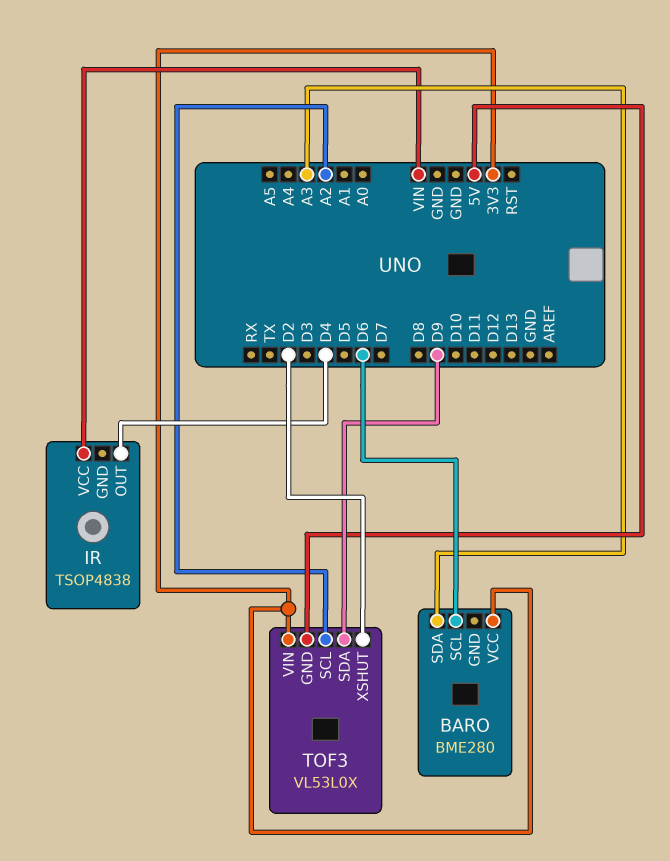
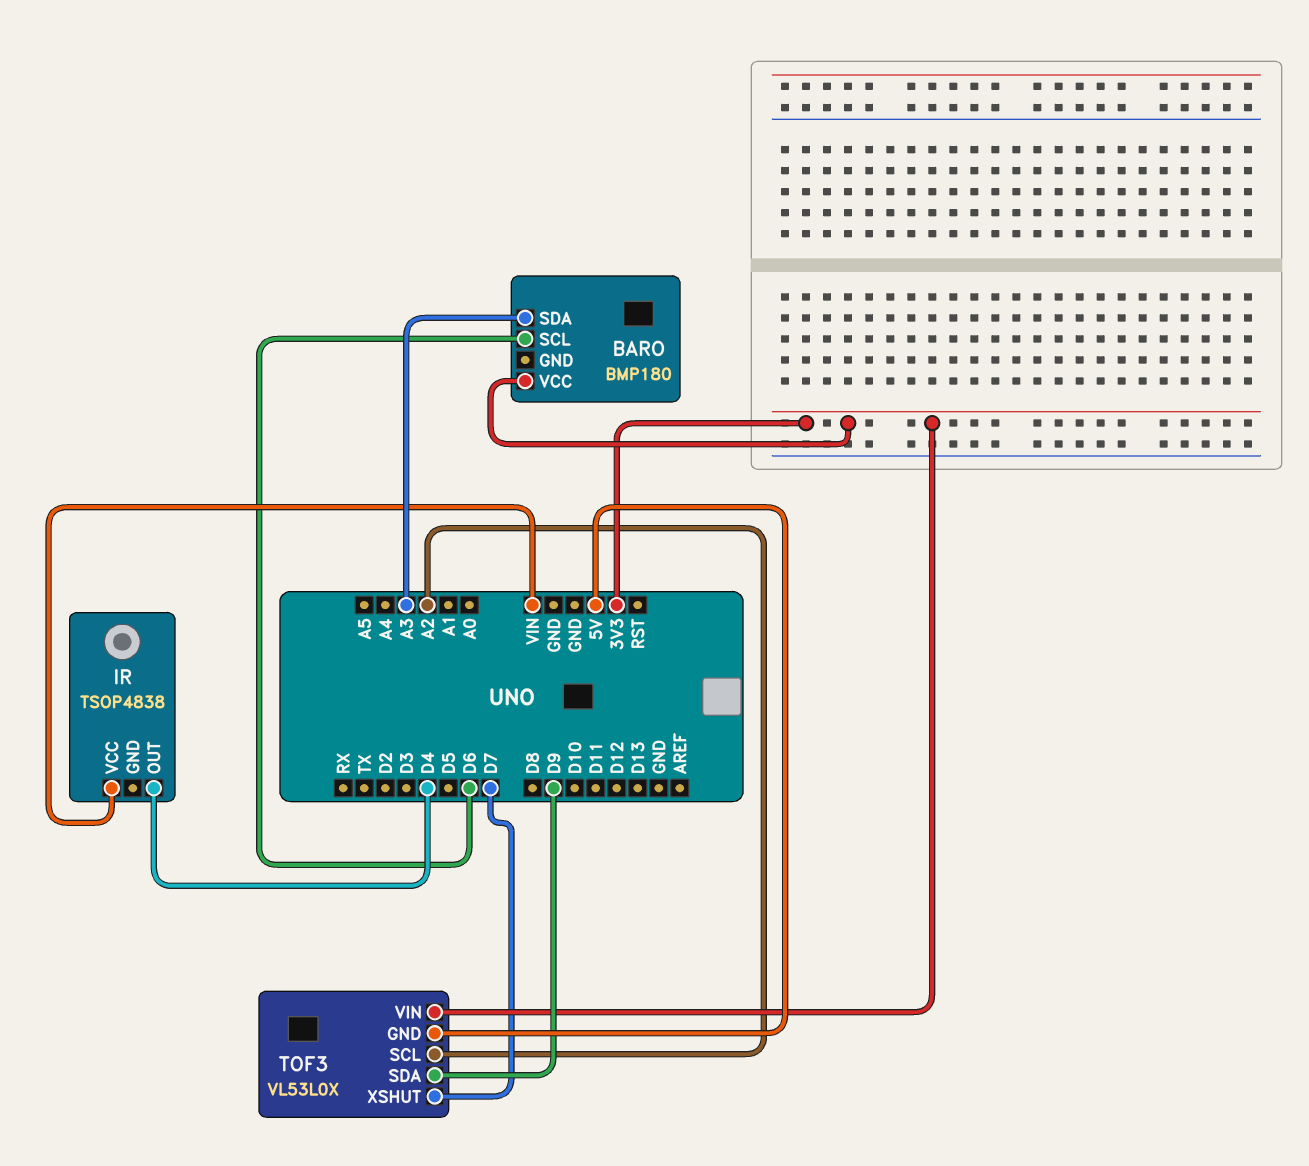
BARO: BME280 -> BMP180
TOF3 pin XSHUT: D2 -> D7

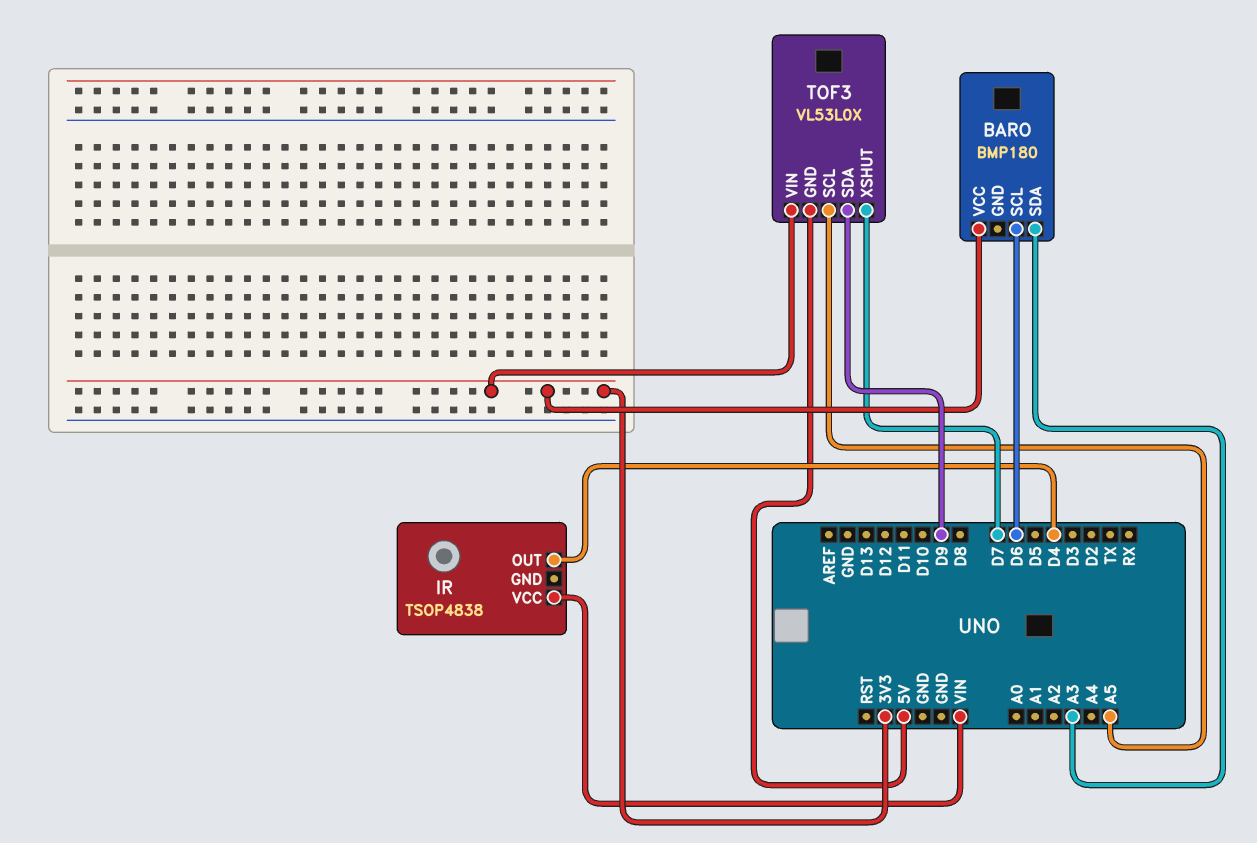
TOF3 pin SCL: A2 -> A5

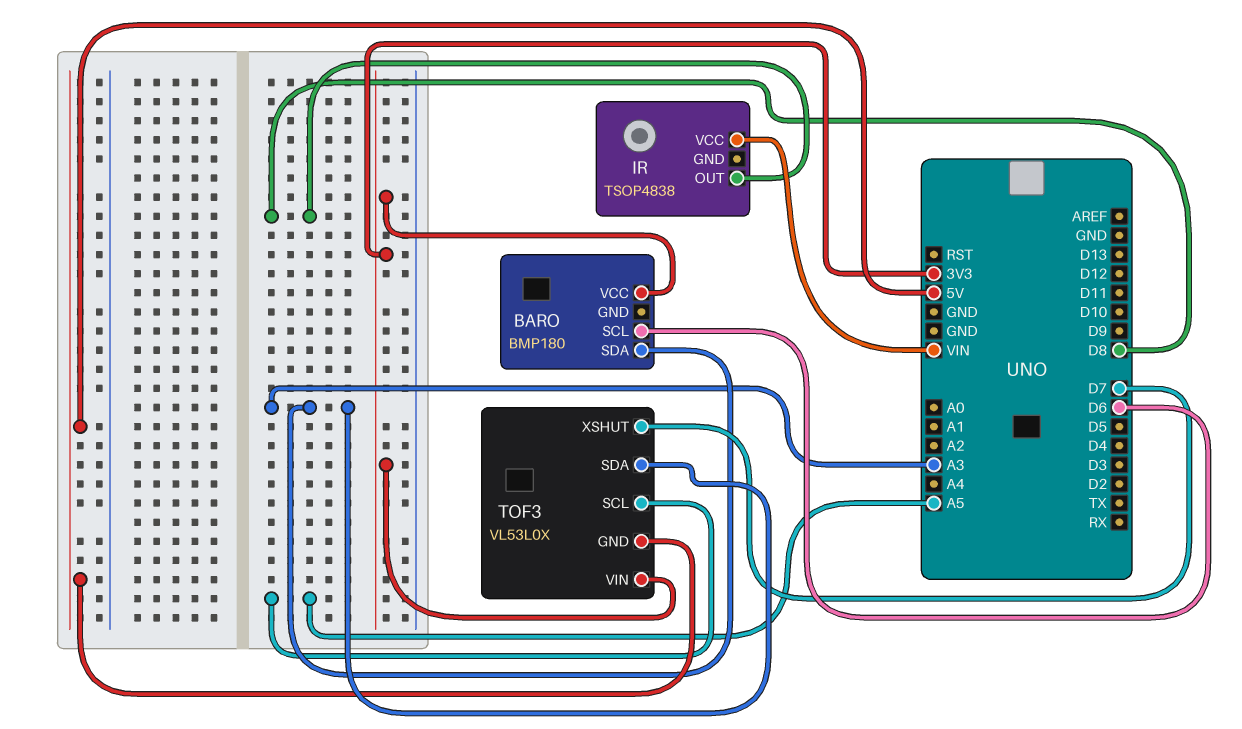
IR pin OUT: D4 -> D8
TOF3 pin SDA: D9 -> A3

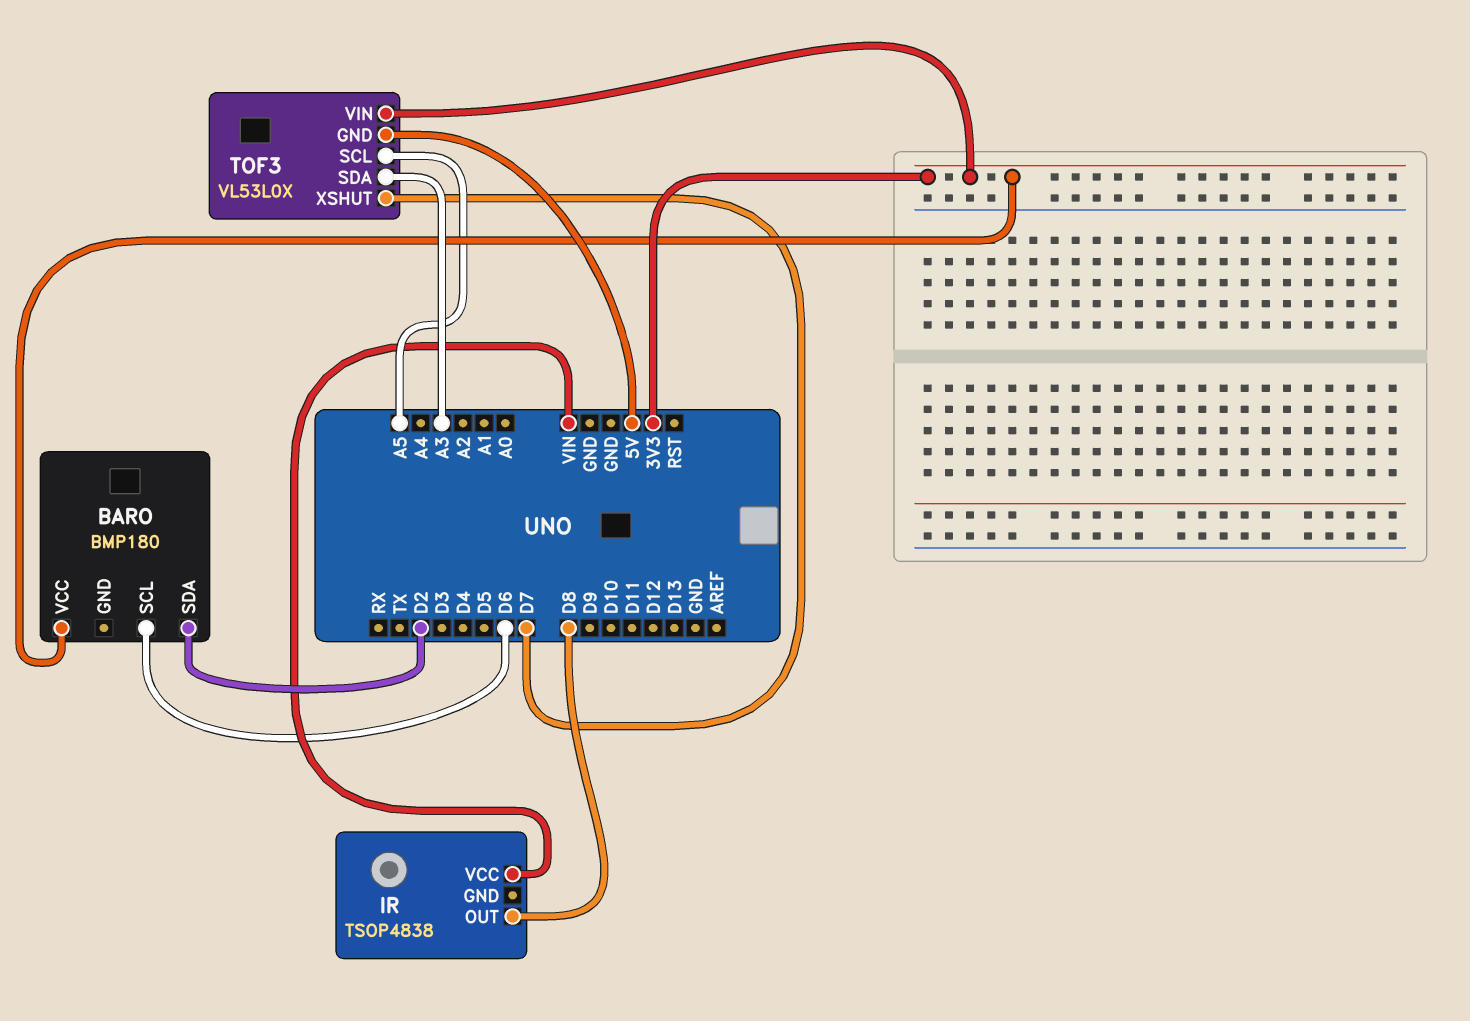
BARO pin SDA: A3 -> D2

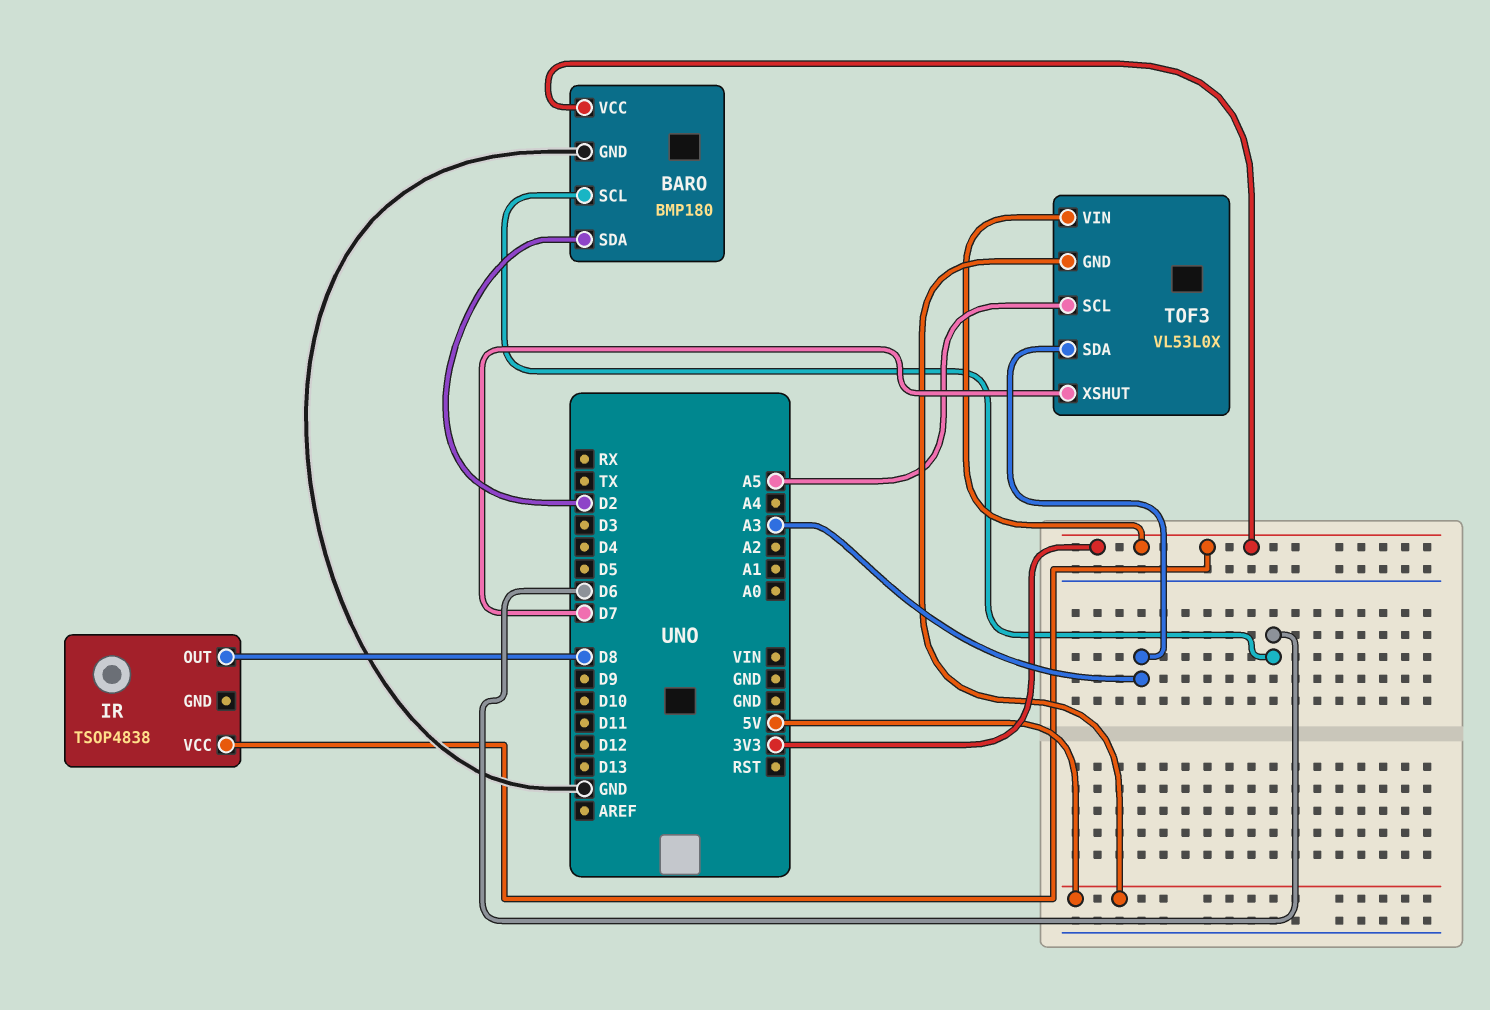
BARO pin GND: none -> GND
IR pin VCC: VIN -> 3V3

